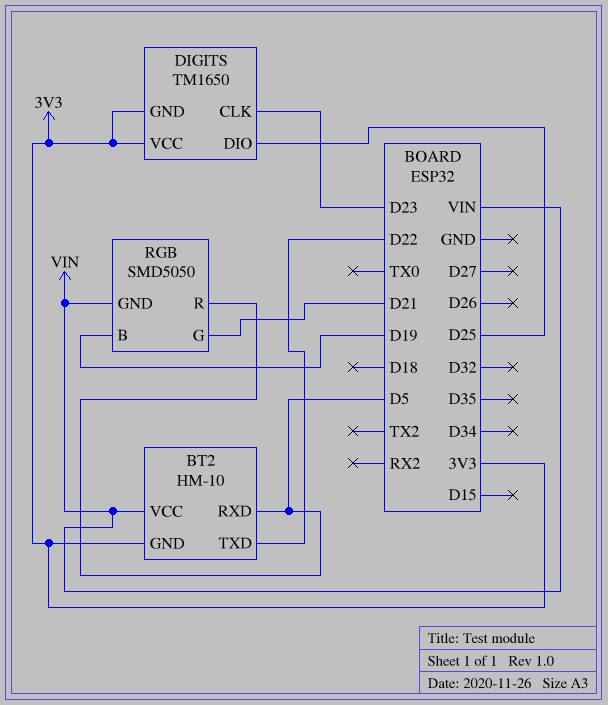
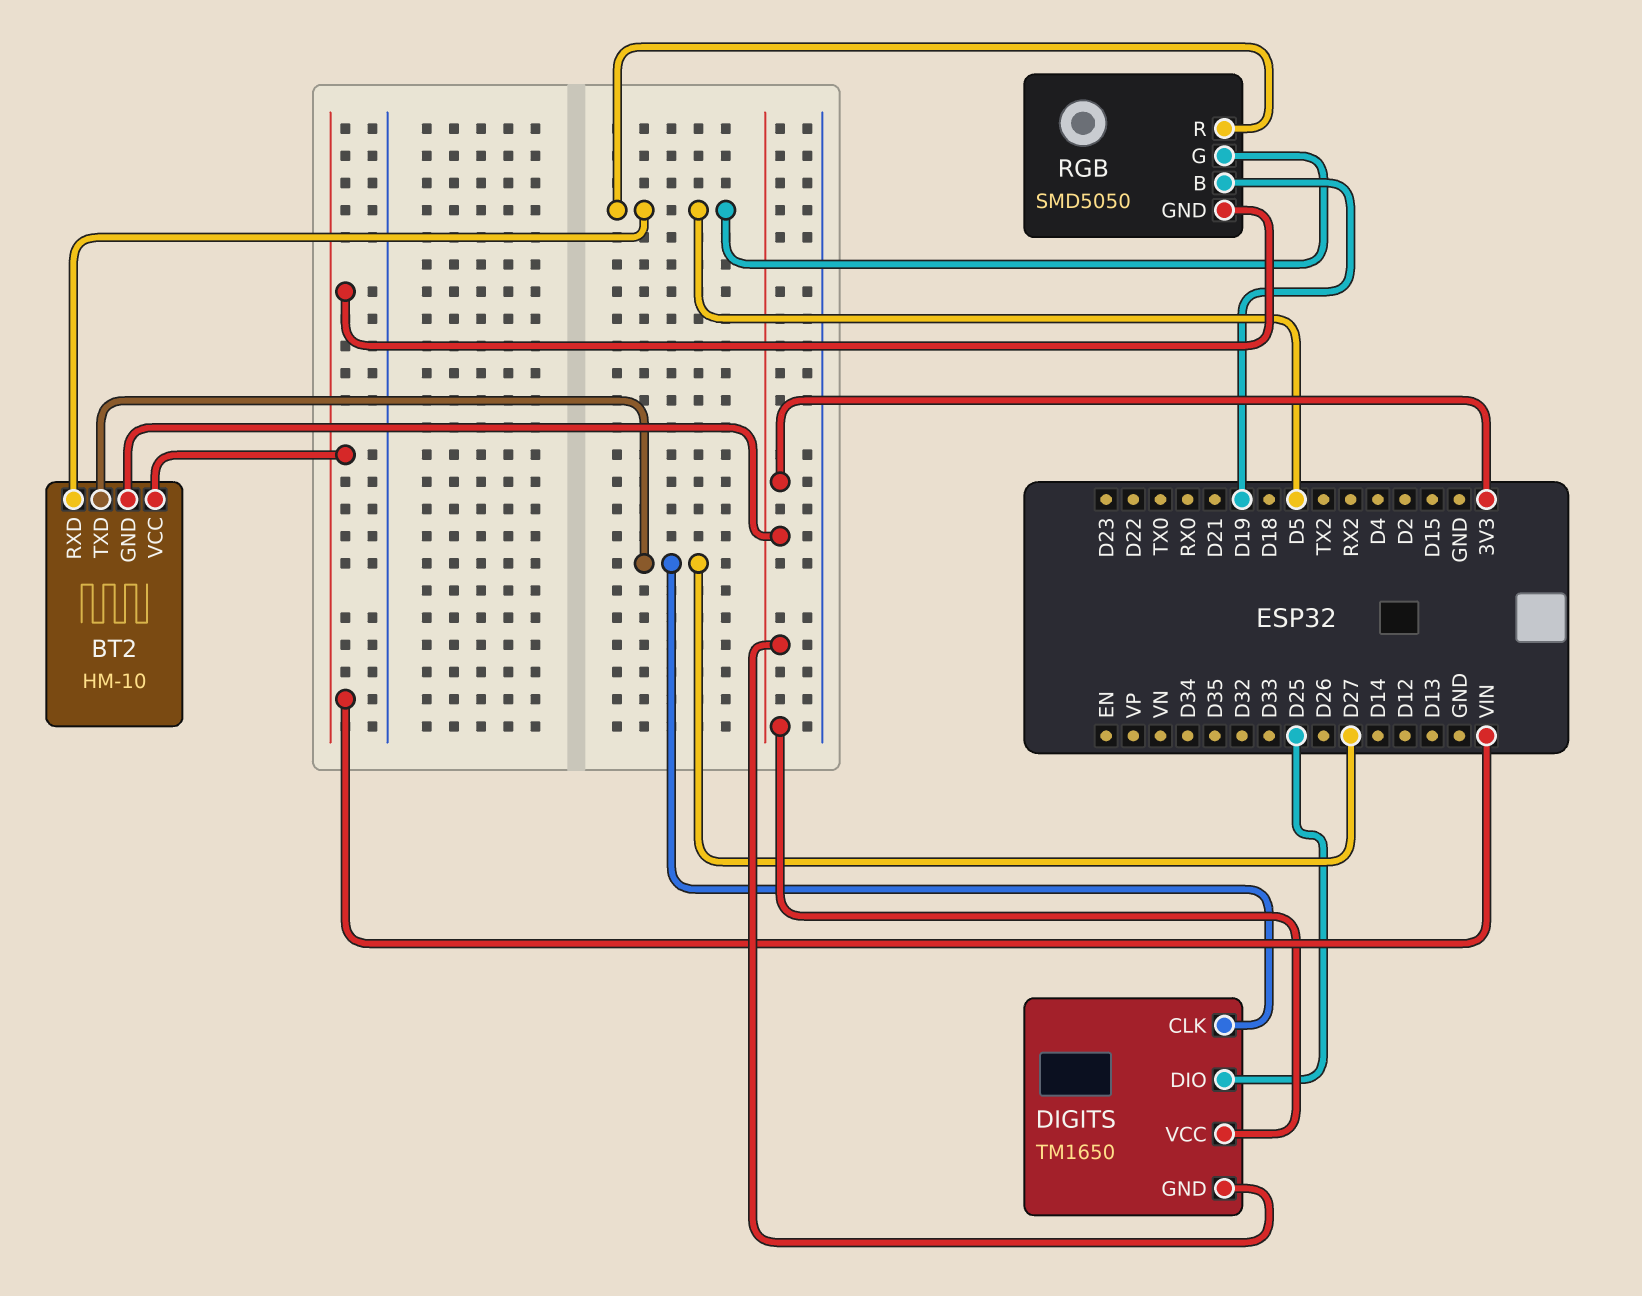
BT2 pin TXD: D22 -> D27
DIGITS pin CLK: D23 -> D27
RGB pin G: D21 -> D5

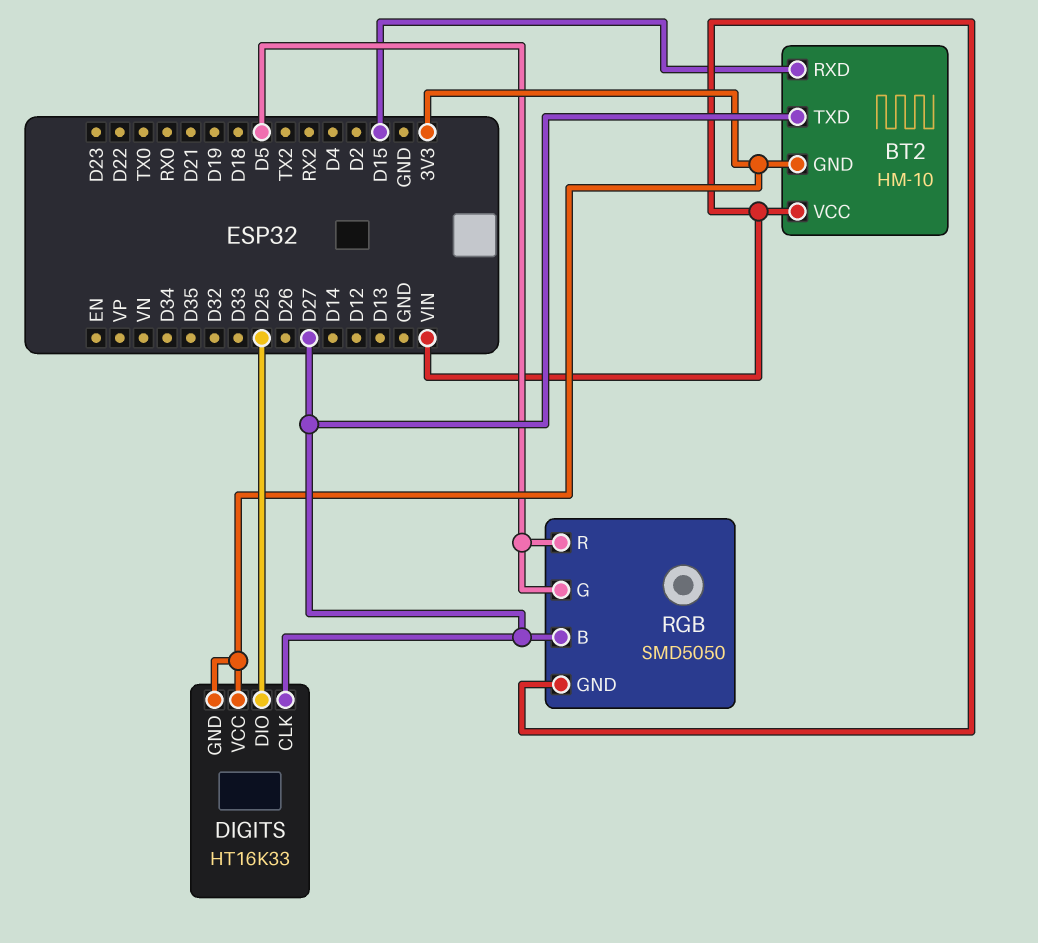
BT2 pin RXD: D5 -> D15
DIGITS: TM1650 -> HT16K33
RGB pin B: D19 -> D27

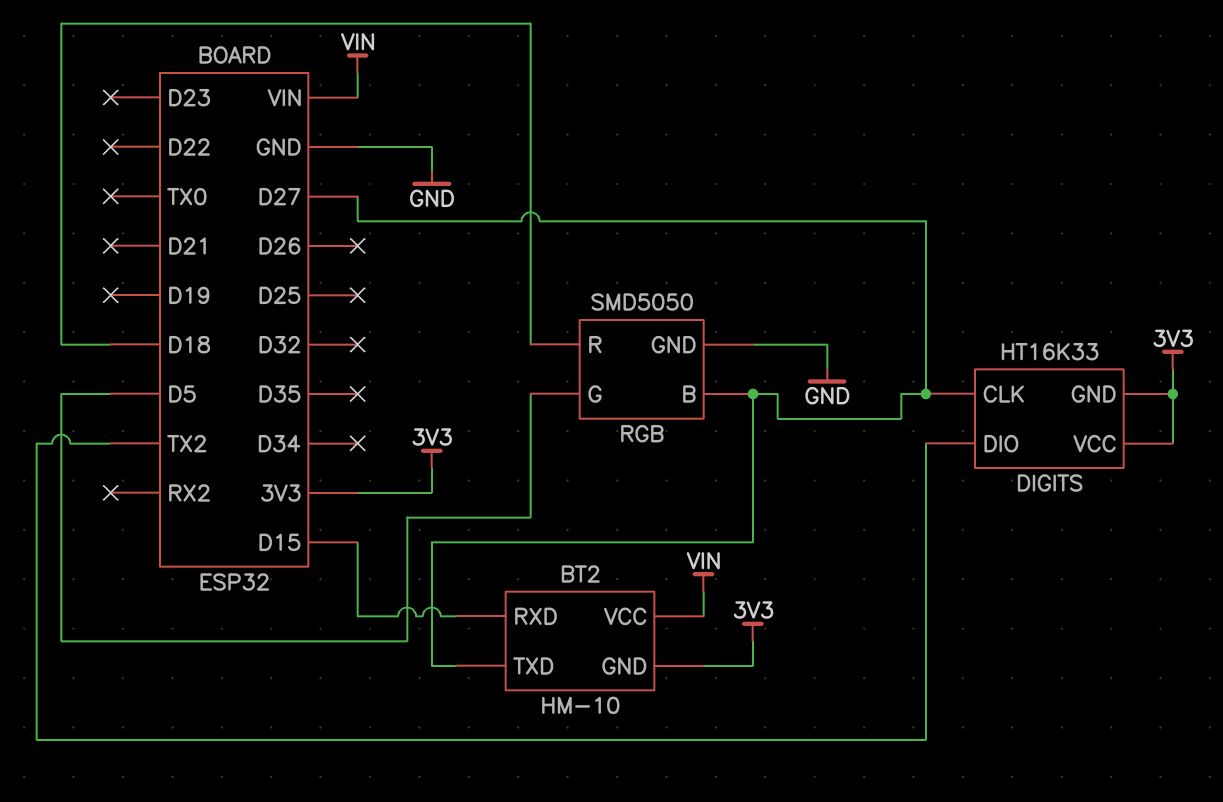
DIGITS pin DIO: D25 -> TX2
RGB pin GND: VIN -> GND
RGB pin R: D5 -> D18

